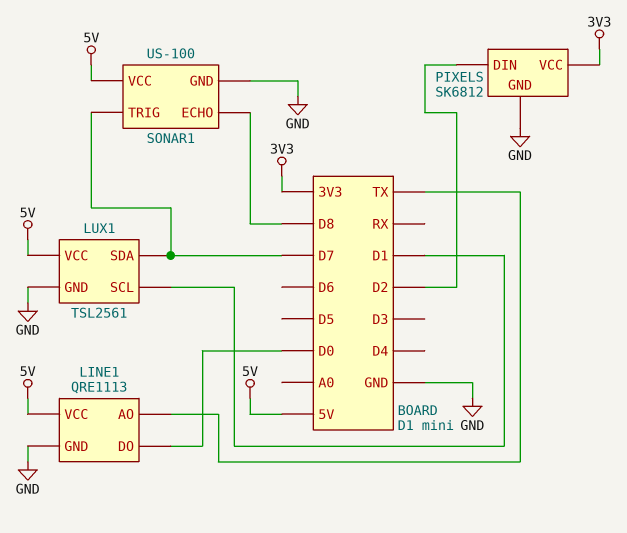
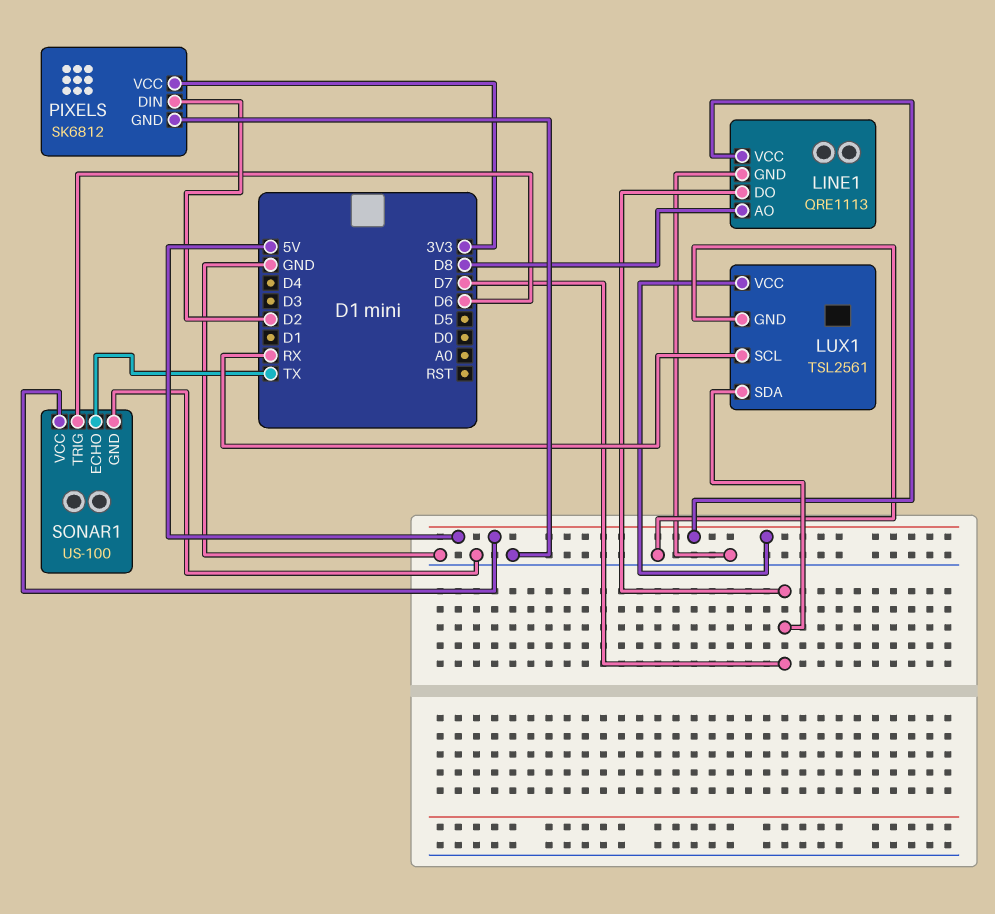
LINE1 pin AO: TX -> D8
LINE1 pin DO: D0 -> D7
LUX1 pin SCL: D1 -> RX
SONAR1 pin ECHO: D8 -> TX
SONAR1 pin TRIG: D7 -> D6

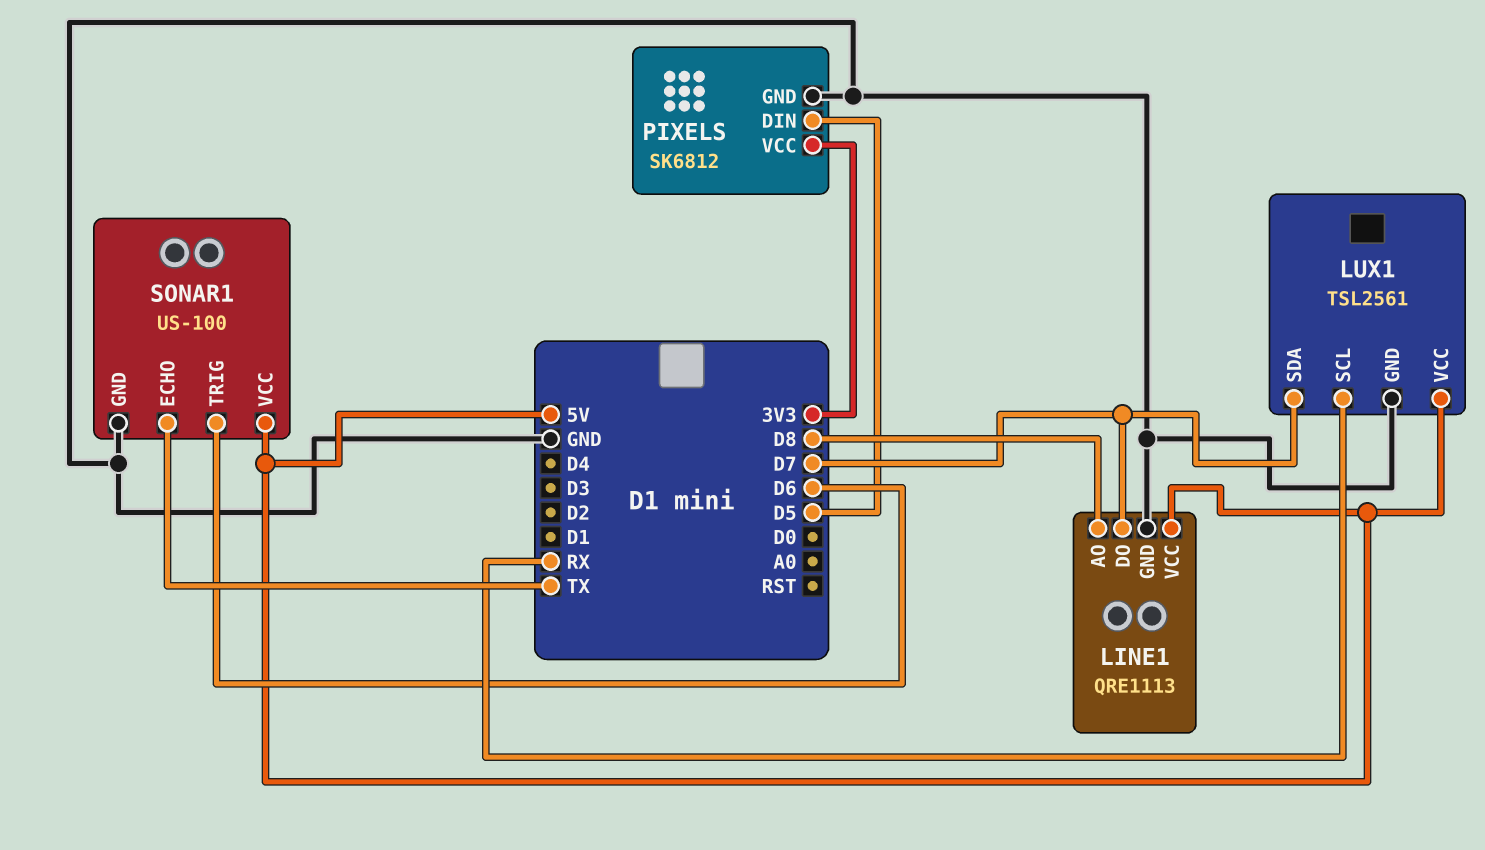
PIXELS pin DIN: D2 -> D5

